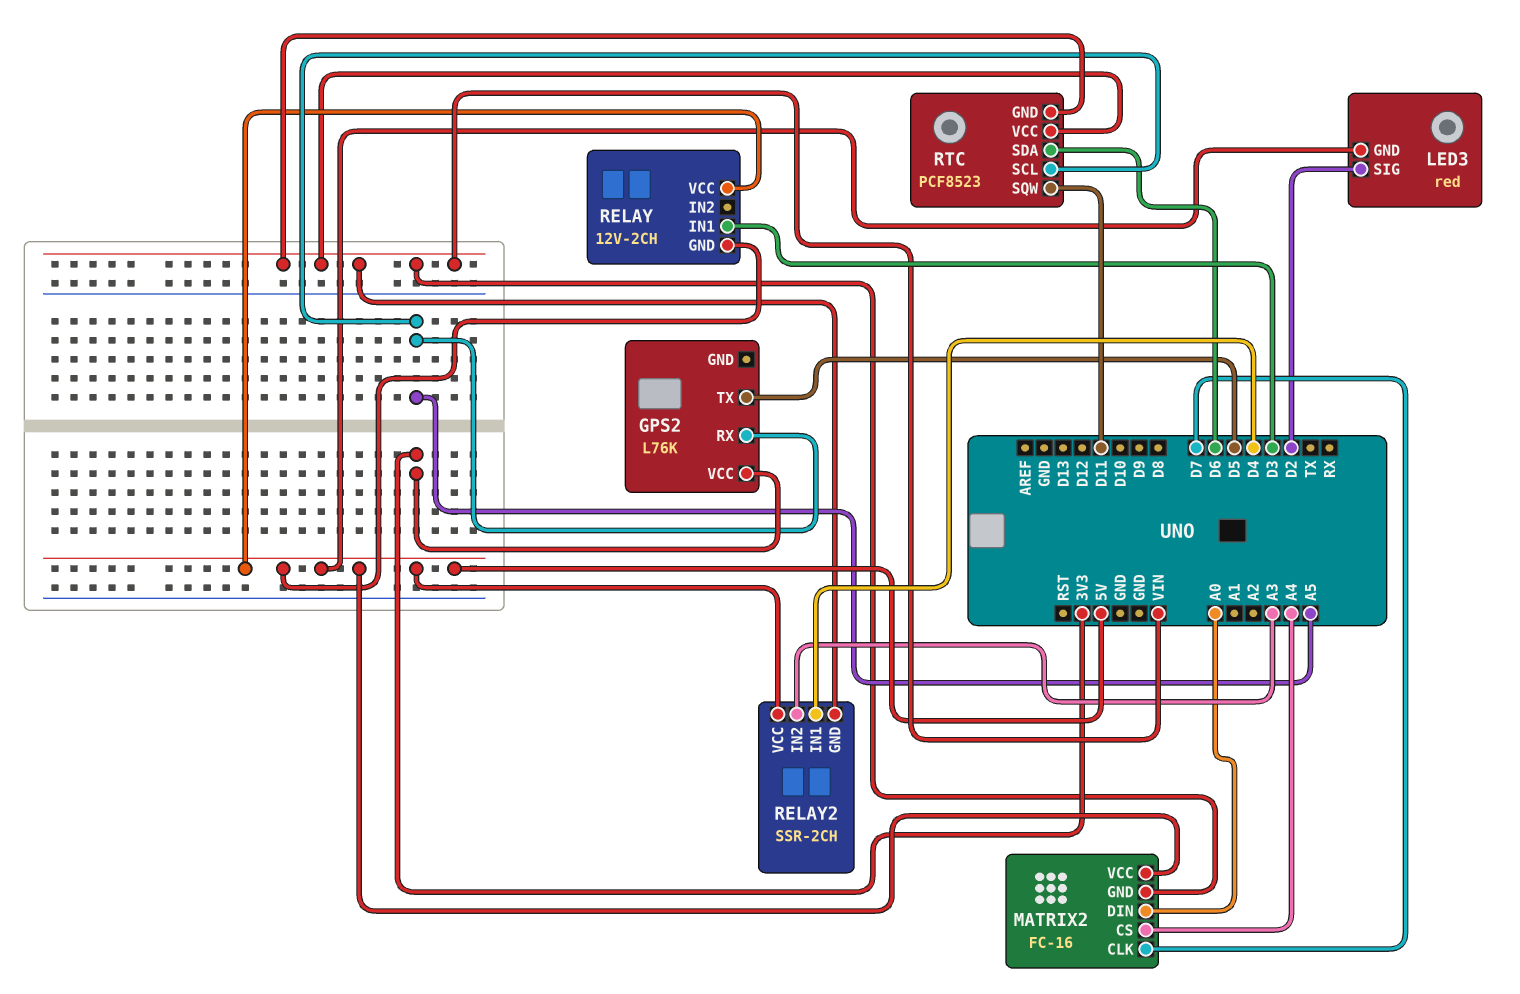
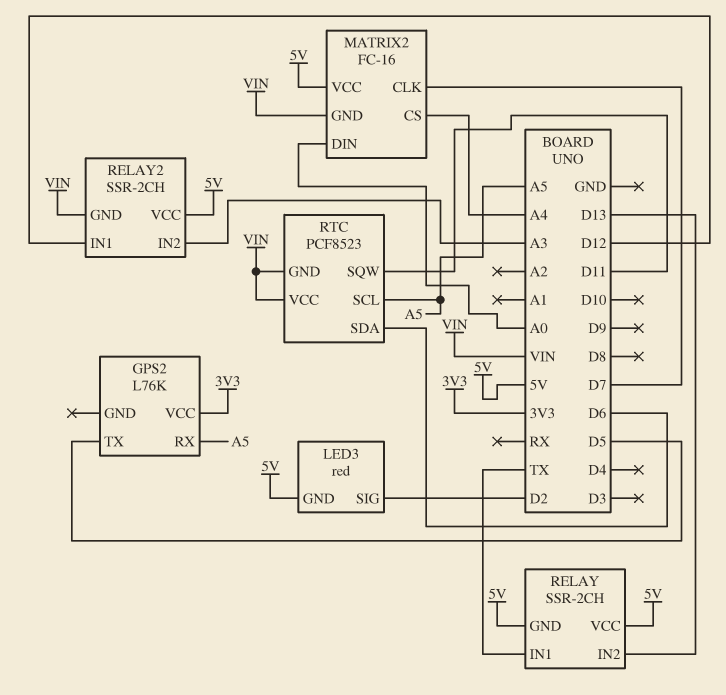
RELAY: 12V-2CH -> SSR-2CH
RELAY pin IN1: D3 -> TX
RELAY pin IN2: none -> D13
RELAY2 pin IN1: D4 -> D12

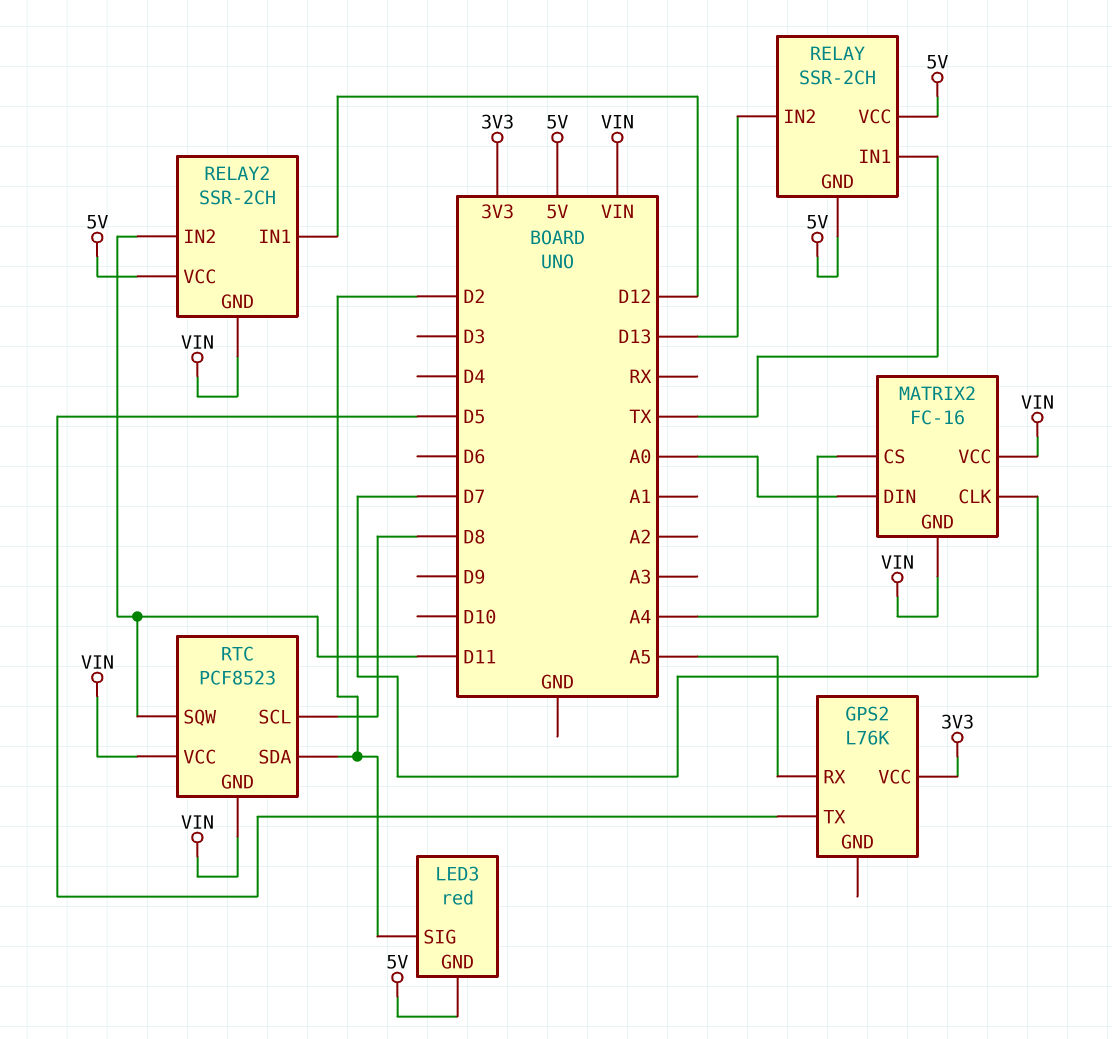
MATRIX2 pin VCC: 5V -> VIN
RELAY2 pin IN2: A3 -> D11
RTC pin SCL: A5 -> D8
RTC pin SDA: D6 -> D2

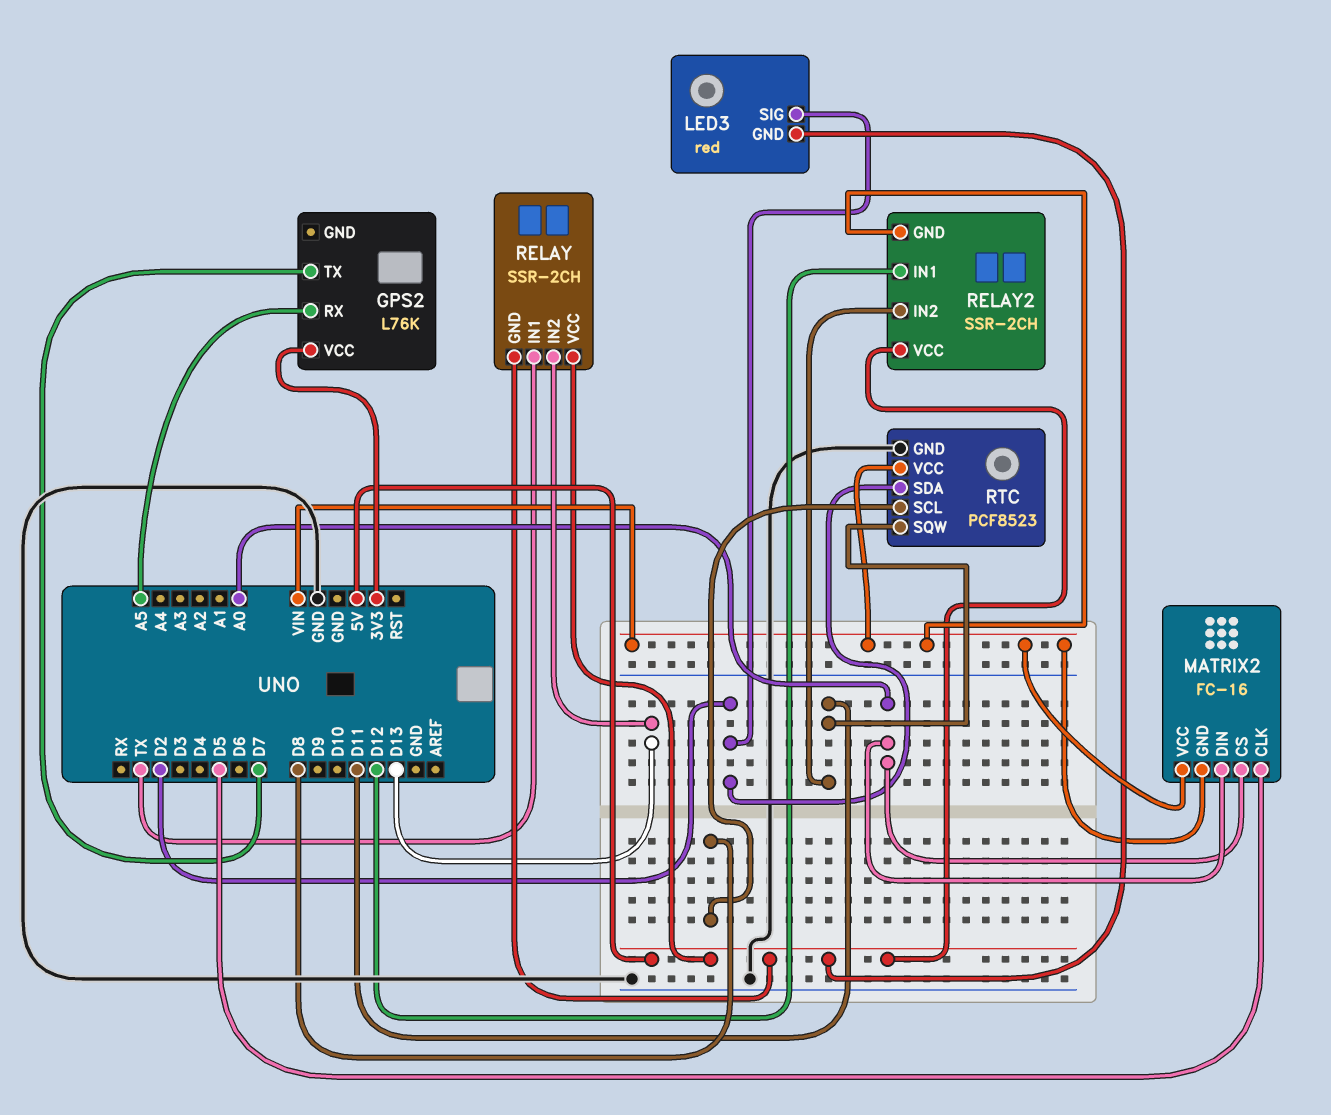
GPS2 pin TX: D5 -> D7
MATRIX2 pin CLK: D7 -> D5
MATRIX2 pin CS: A4 -> A0
RTC pin GND: VIN -> GND

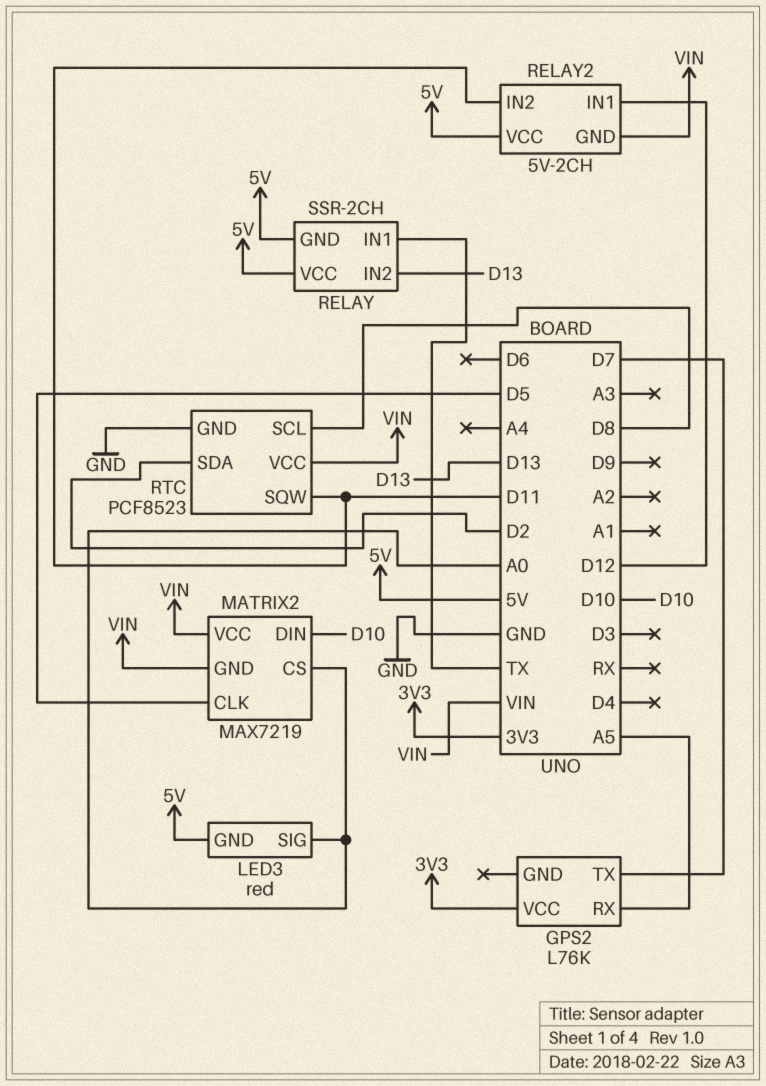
LED3 pin SIG: D2 -> A0
MATRIX2: FC-16 -> MAX7219
MATRIX2 pin DIN: A0 -> D10
RELAY2: SSR-2CH -> 5V-2CH

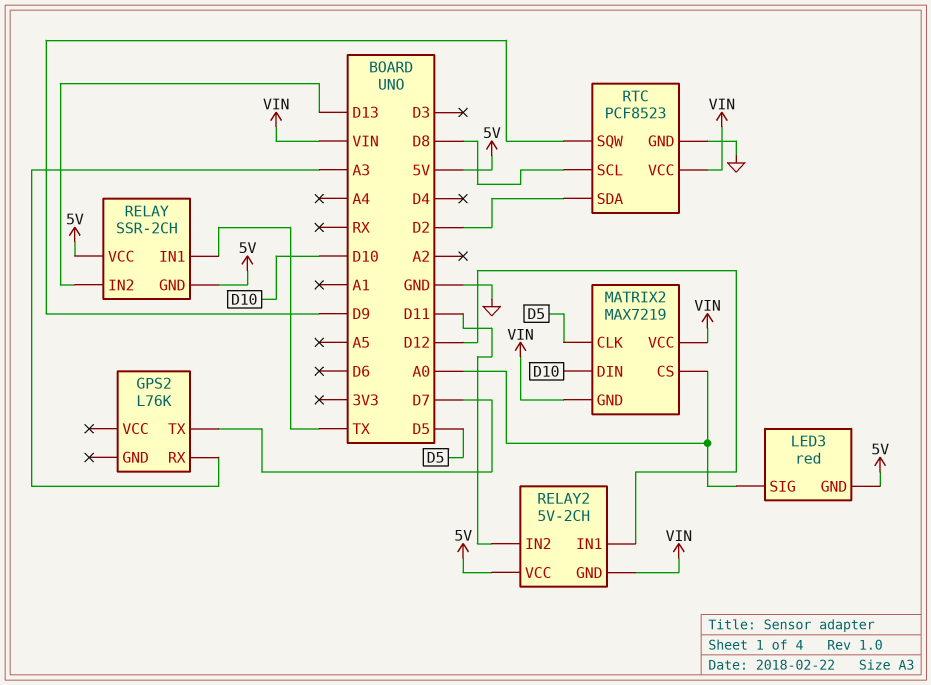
GPS2 pin RX: A5 -> A3
GPS2 pin VCC: 3V3 -> none
RTC pin SQW: D11 -> D9

